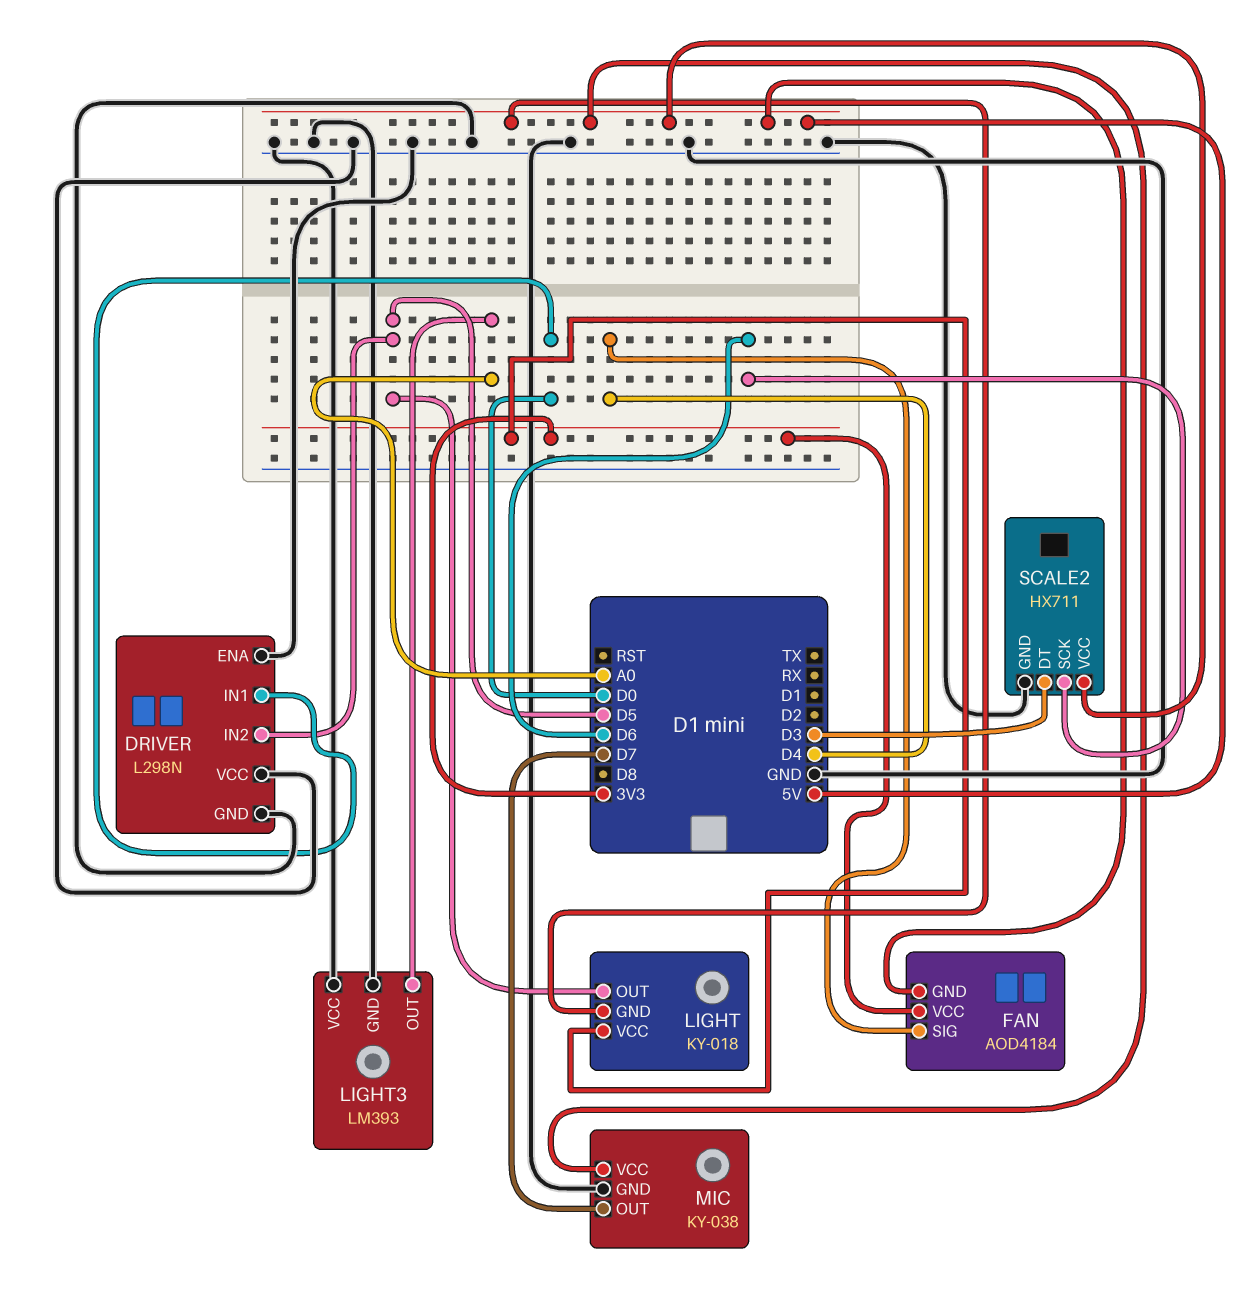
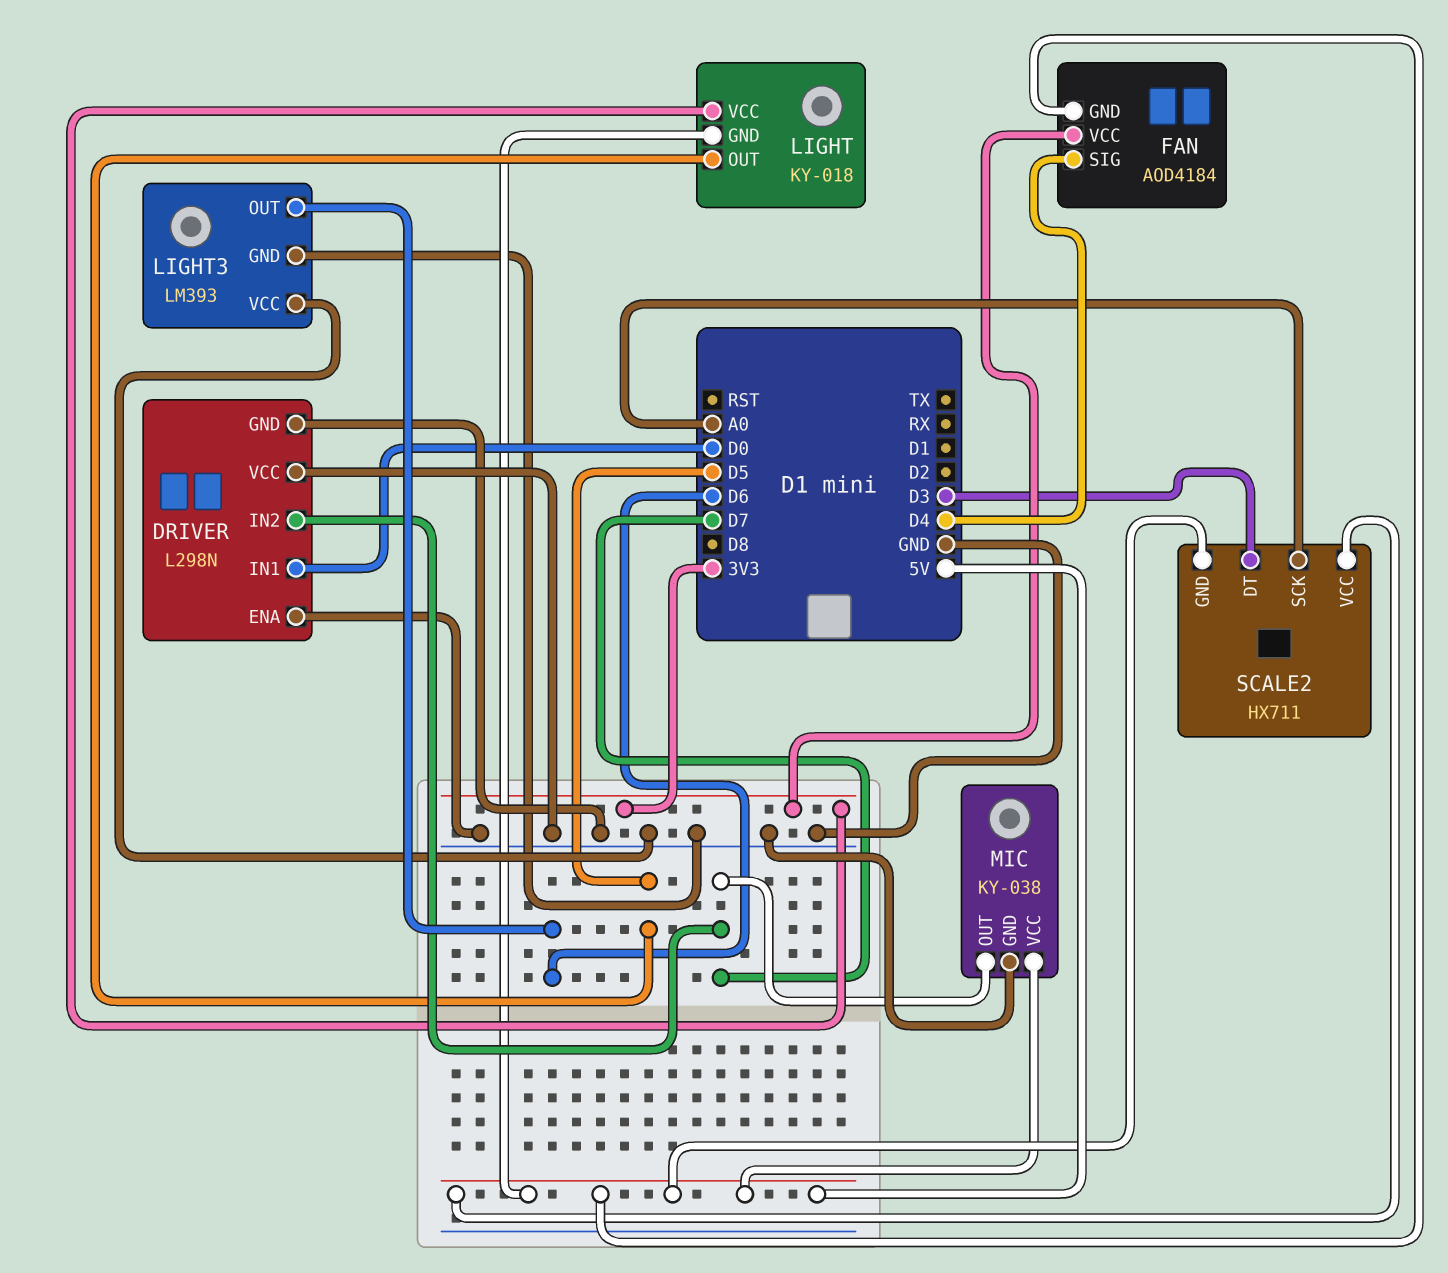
DRIVER pin IN2: D5 -> D7
LIGHT3 pin OUT: A0 -> D6
SCALE2 pin GND: GND -> 5V
SCALE2 pin SCK: D6 -> A0

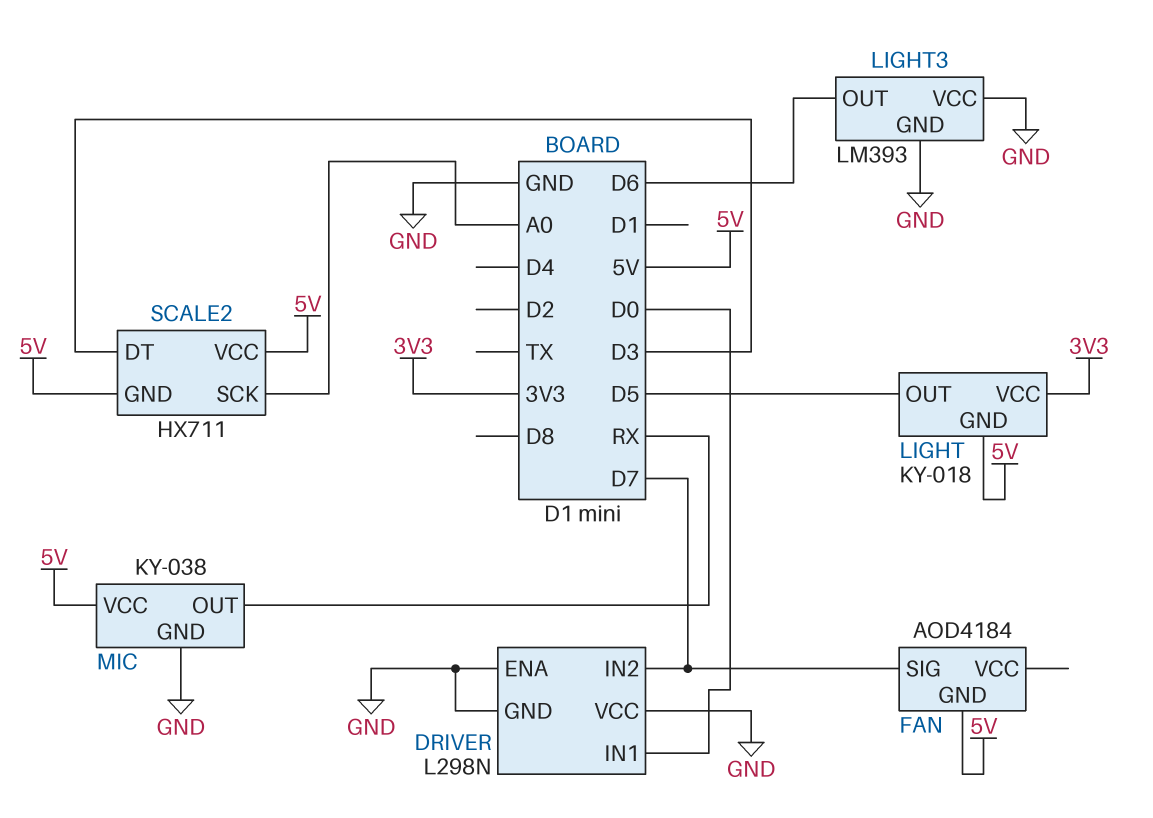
FAN pin SIG: D4 -> D7
FAN pin VCC: 3V3 -> none
MIC pin OUT: D7 -> RX

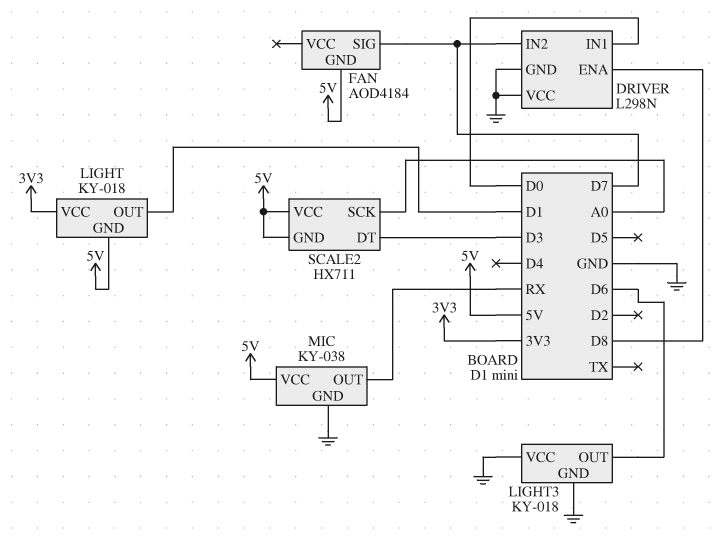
DRIVER pin ENA: GND -> D8
LIGHT pin OUT: D5 -> D1
LIGHT3: LM393 -> KY-018

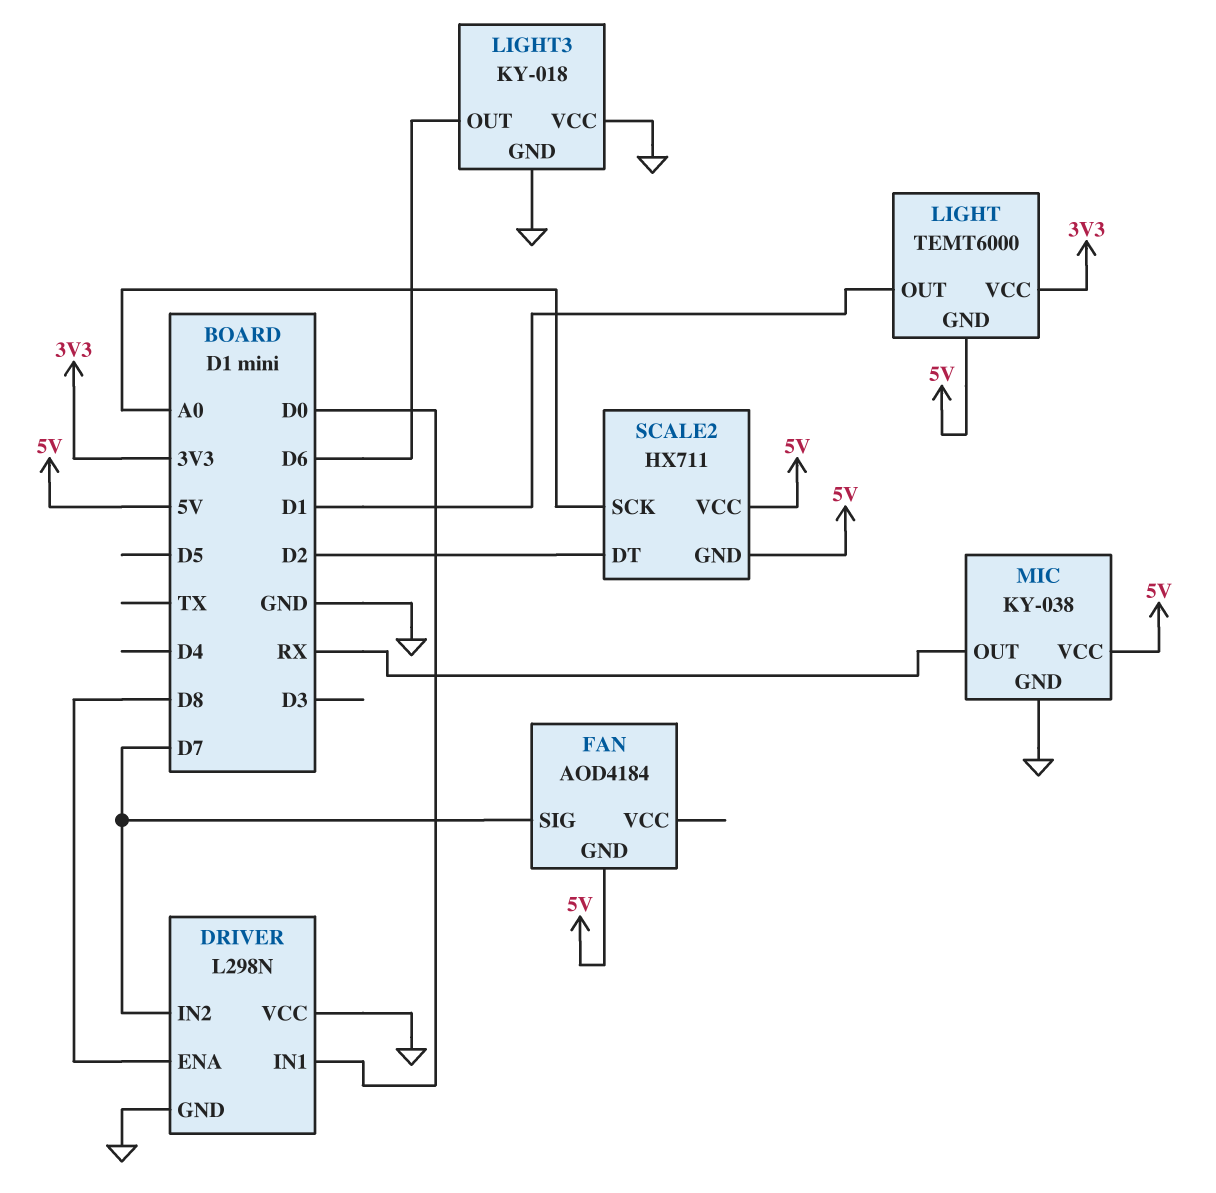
LIGHT: KY-018 -> TEMT6000
SCALE2 pin DT: D3 -> D2

